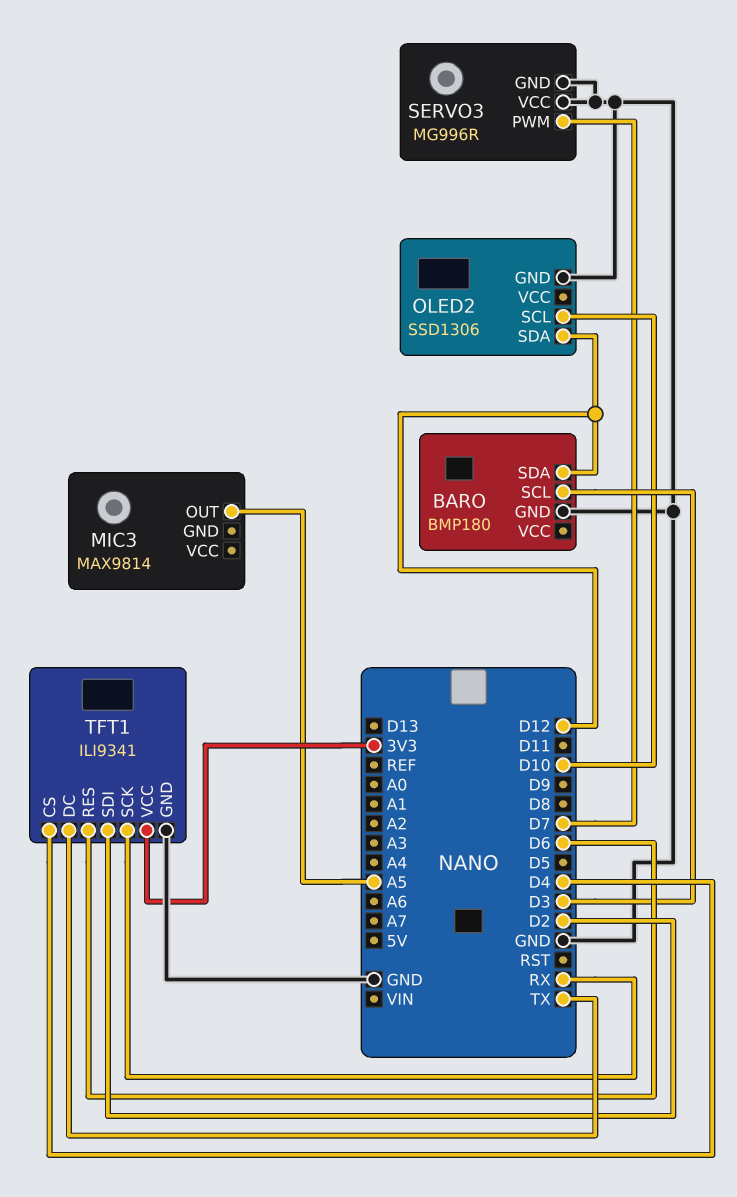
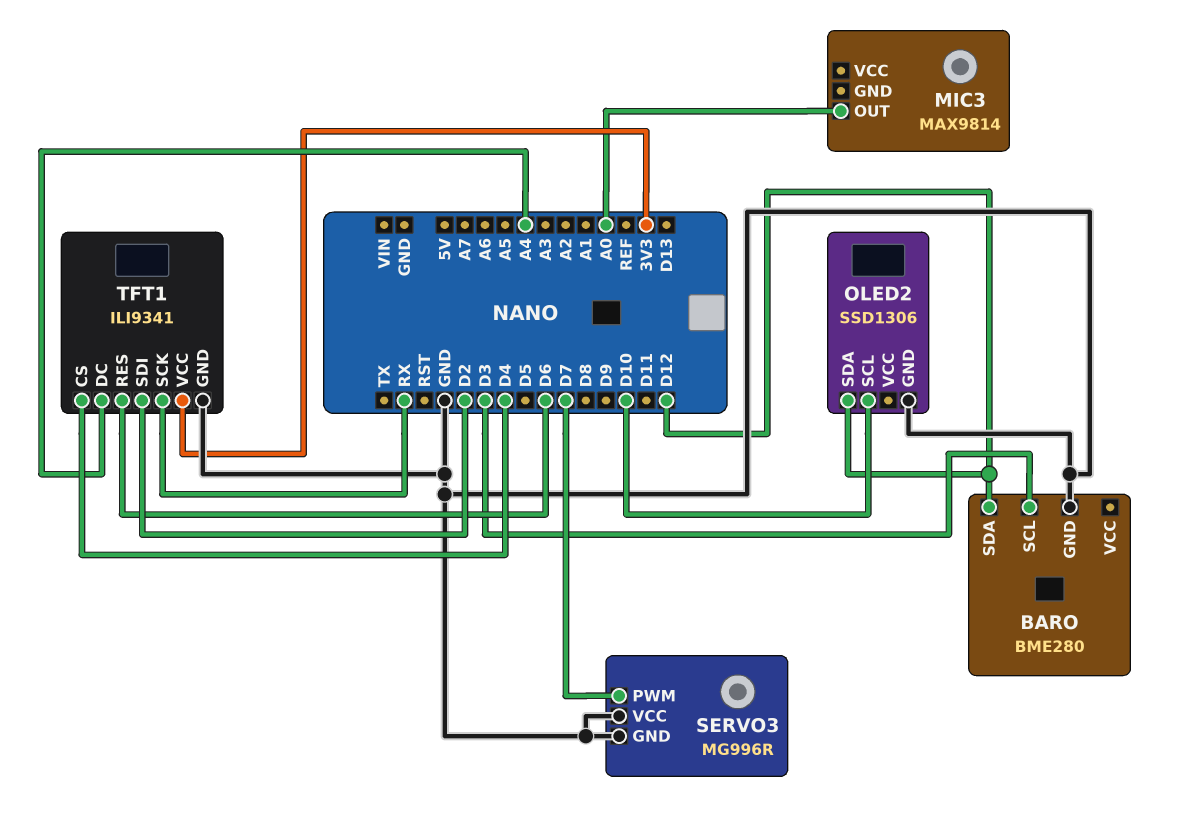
BARO: BMP180 -> BME280
MIC3 pin OUT: A5 -> A0
TFT1 pin DC: TX -> A4

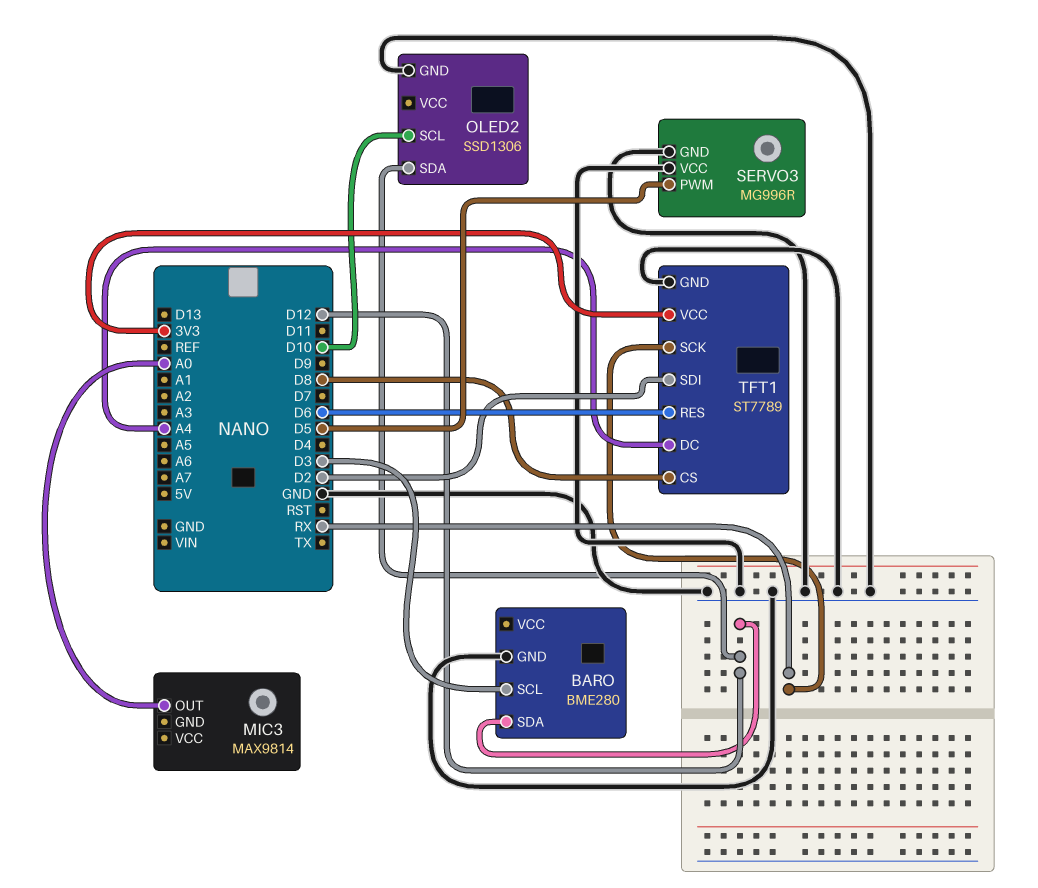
SERVO3 pin PWM: D7 -> D5
TFT1: ILI9341 -> ST7789
TFT1 pin CS: D4 -> D8

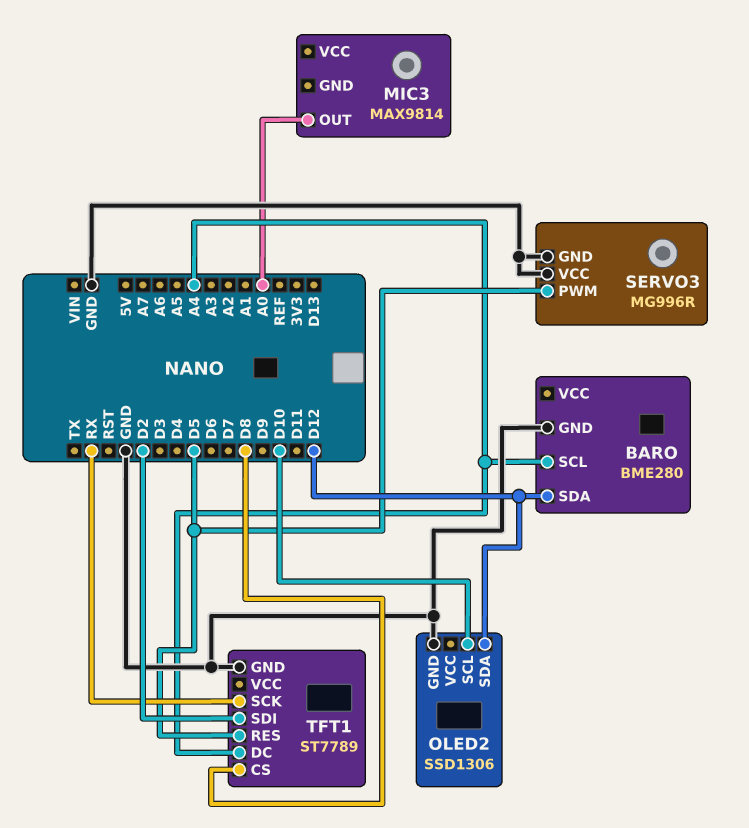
BARO pin SCL: D3 -> A4
TFT1 pin RES: D6 -> D5
TFT1 pin VCC: 3V3 -> none

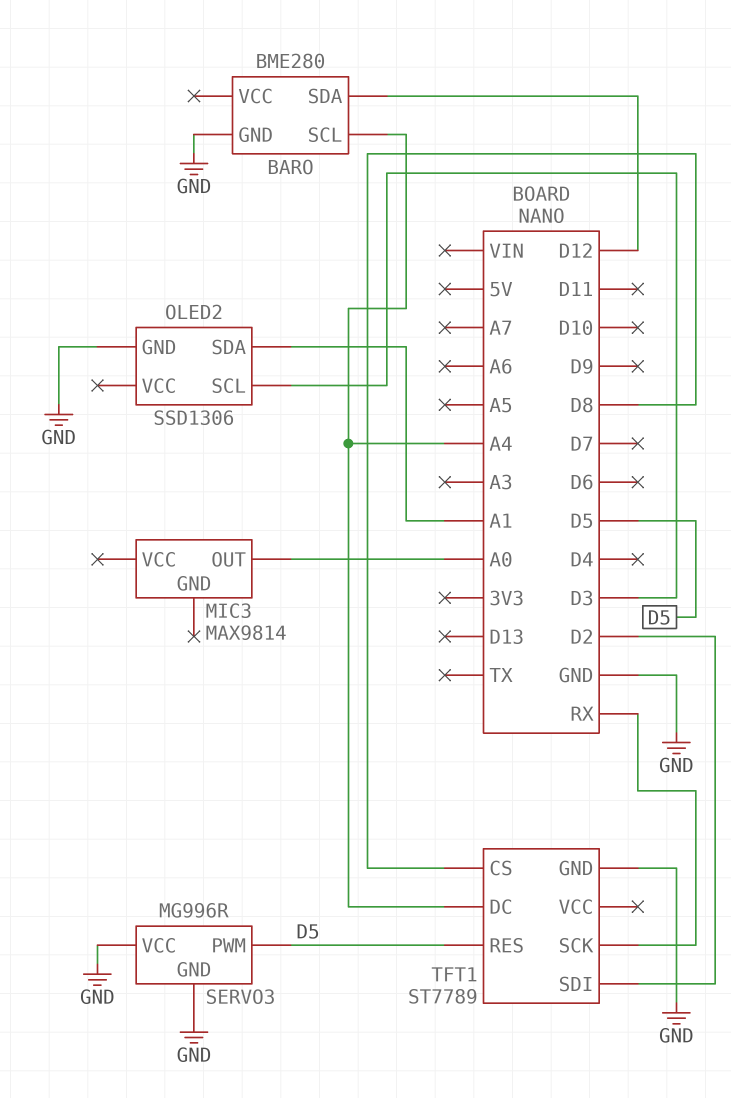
OLED2 pin SCL: D10 -> D3
OLED2 pin SDA: D12 -> A1

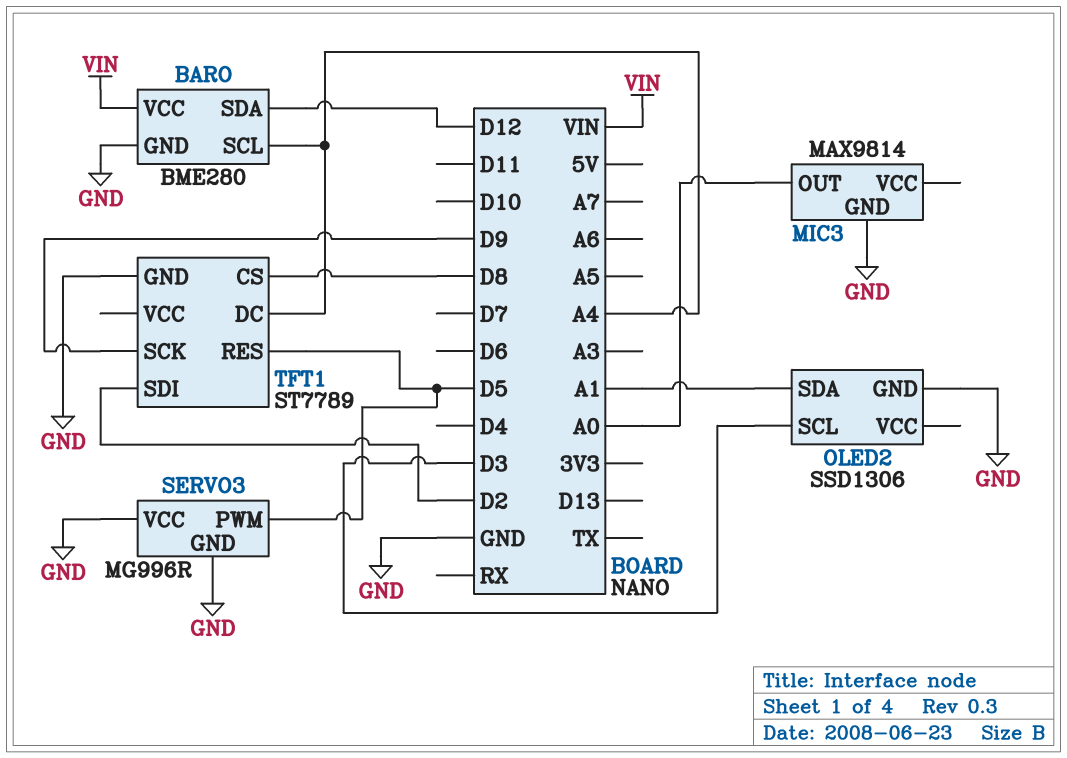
BARO pin VCC: none -> VIN
MIC3 pin GND: none -> GND
TFT1 pin SCK: RX -> D9

